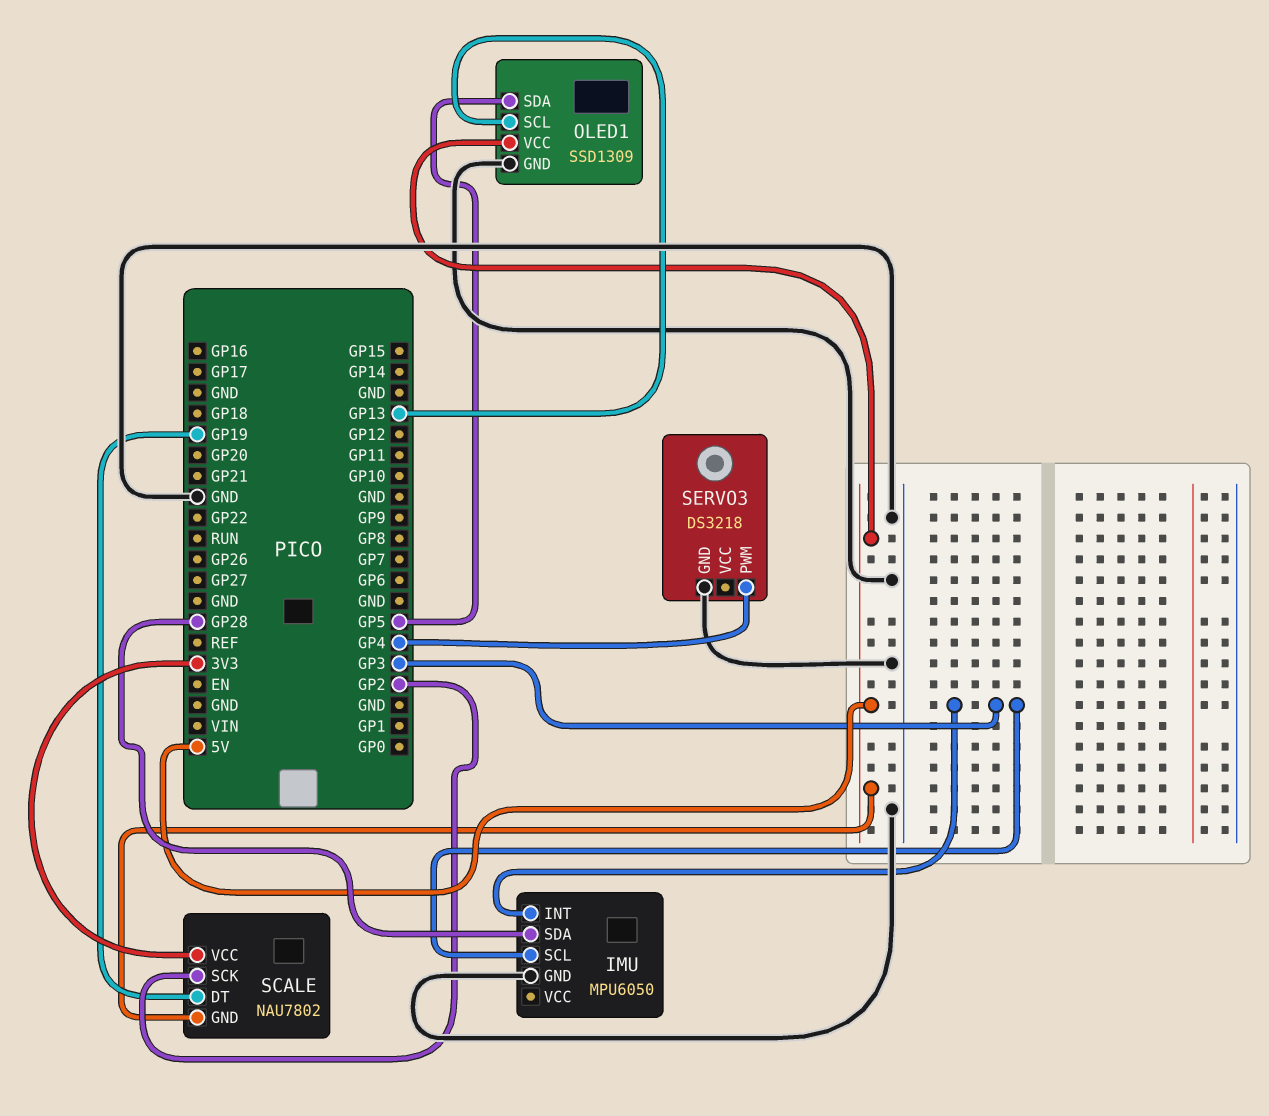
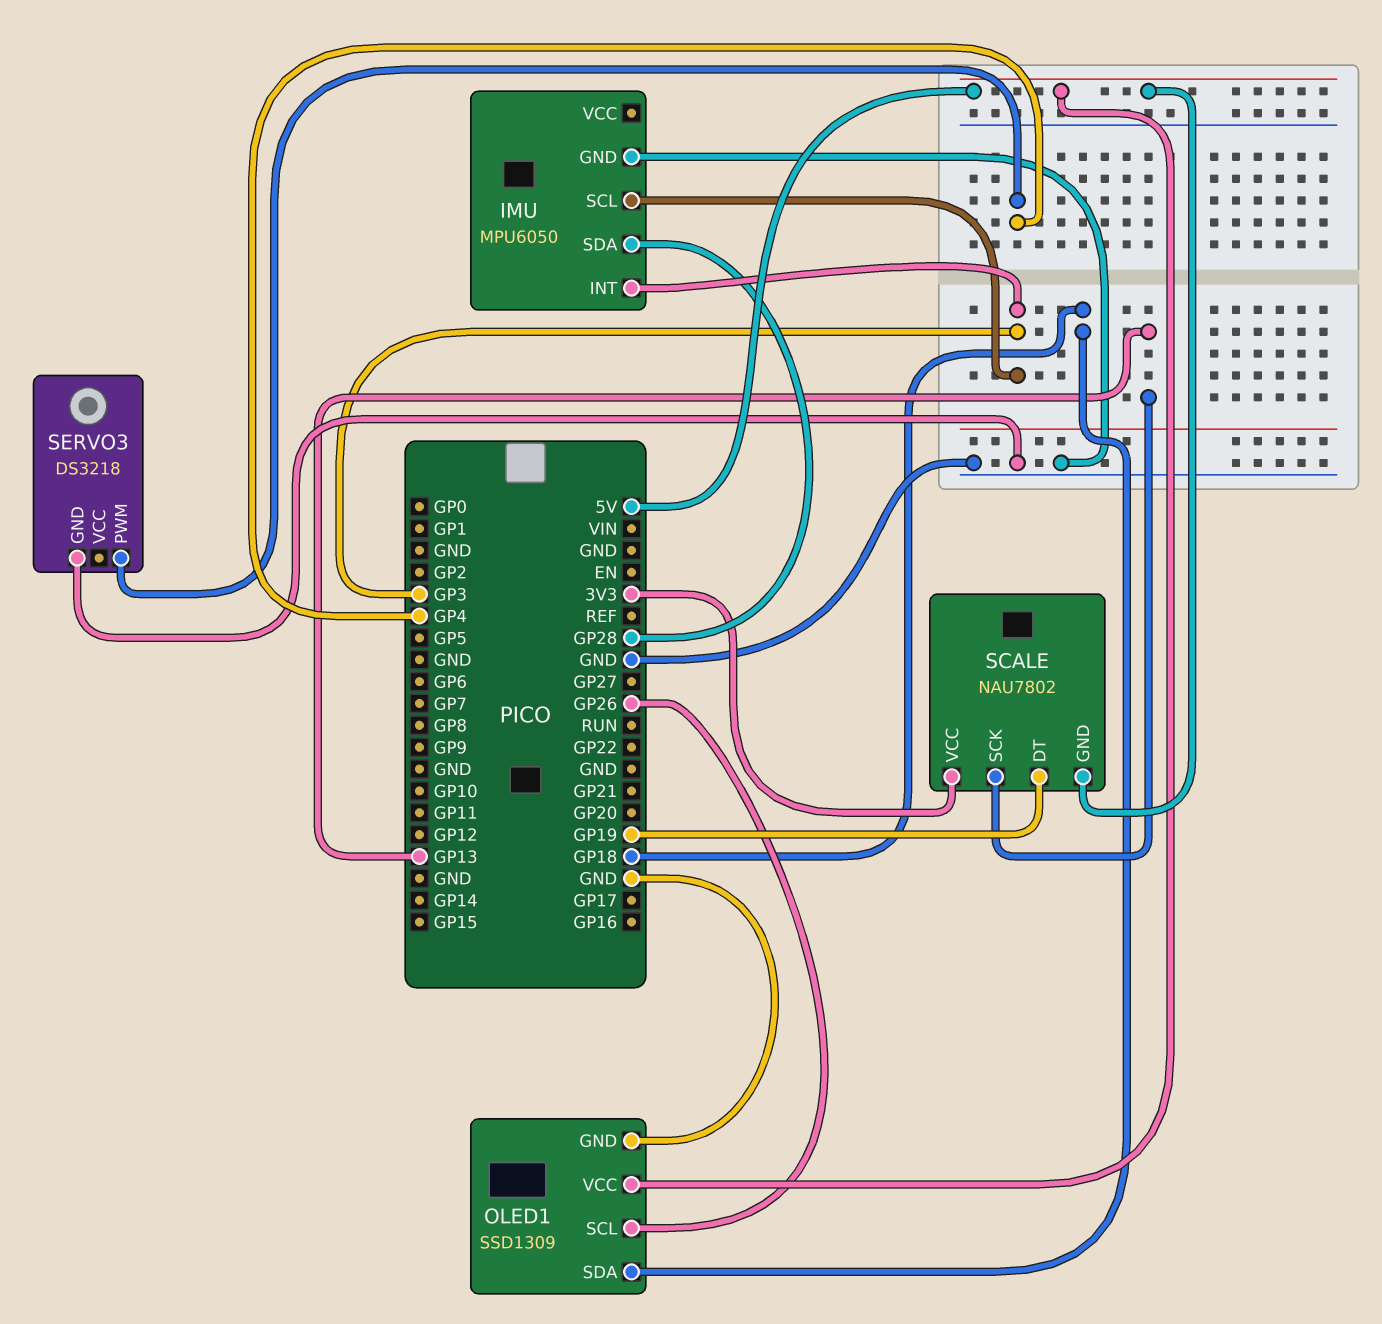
OLED1 pin SCL: GP13 -> GP26
OLED1 pin SDA: GP5 -> GP18
SCALE pin SCK: GP2 -> GP13

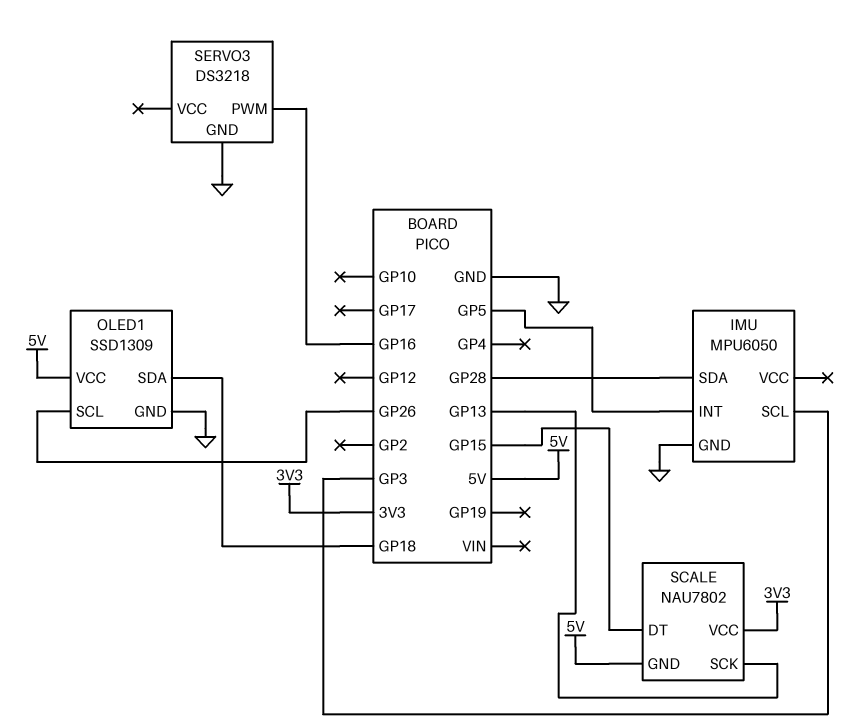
IMU pin INT: GP3 -> GP5
SCALE pin DT: GP19 -> GP15
SERVO3 pin PWM: GP4 -> GP16

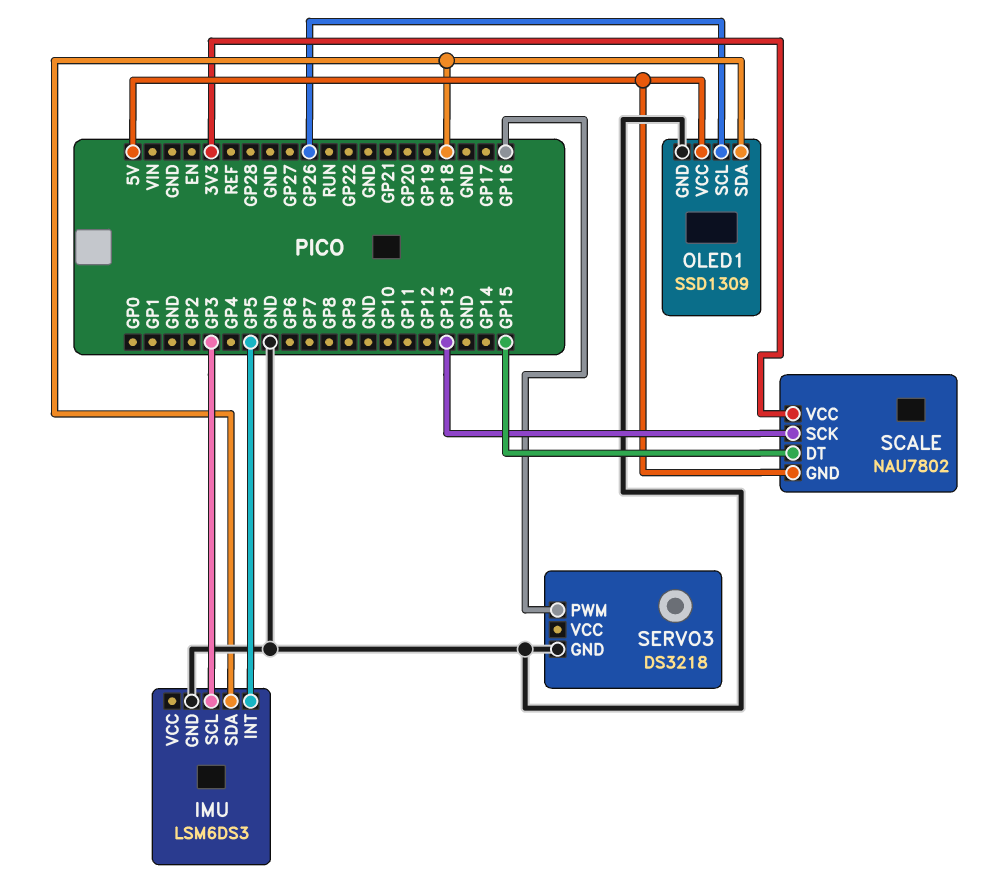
IMU: MPU6050 -> LSM6DS3
IMU pin SDA: GP28 -> GP18

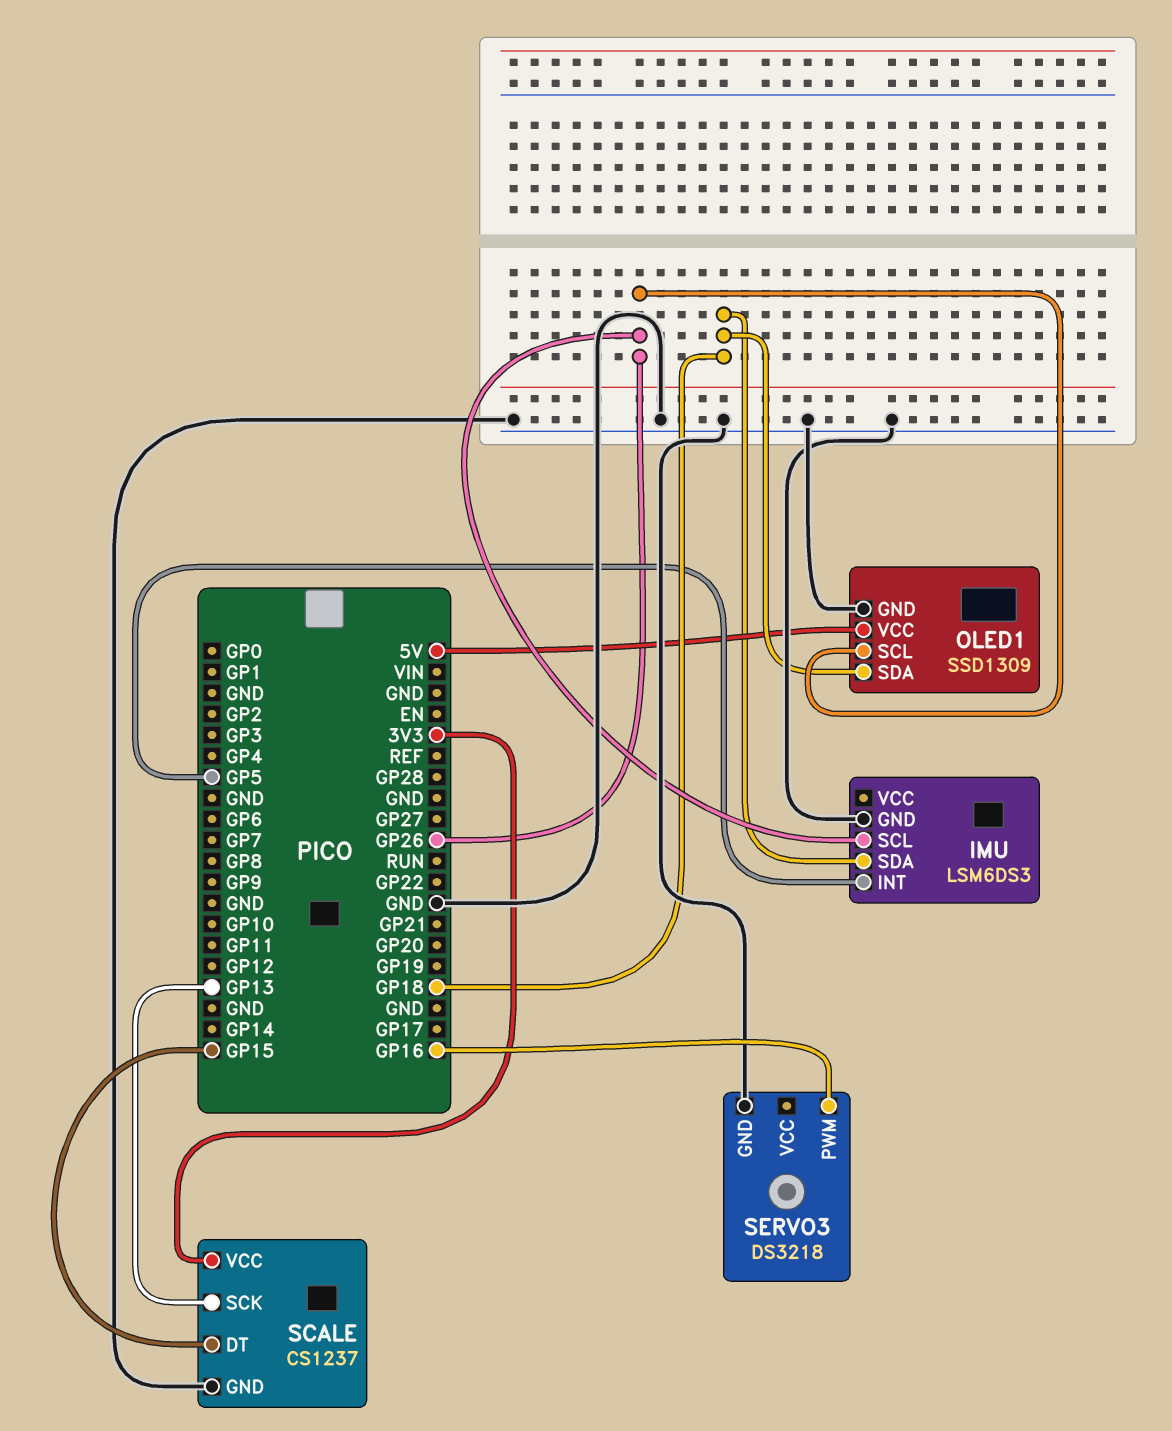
IMU pin SCL: GP3 -> GP26
SCALE: NAU7802 -> CS1237
SCALE pin GND: 5V -> GND

